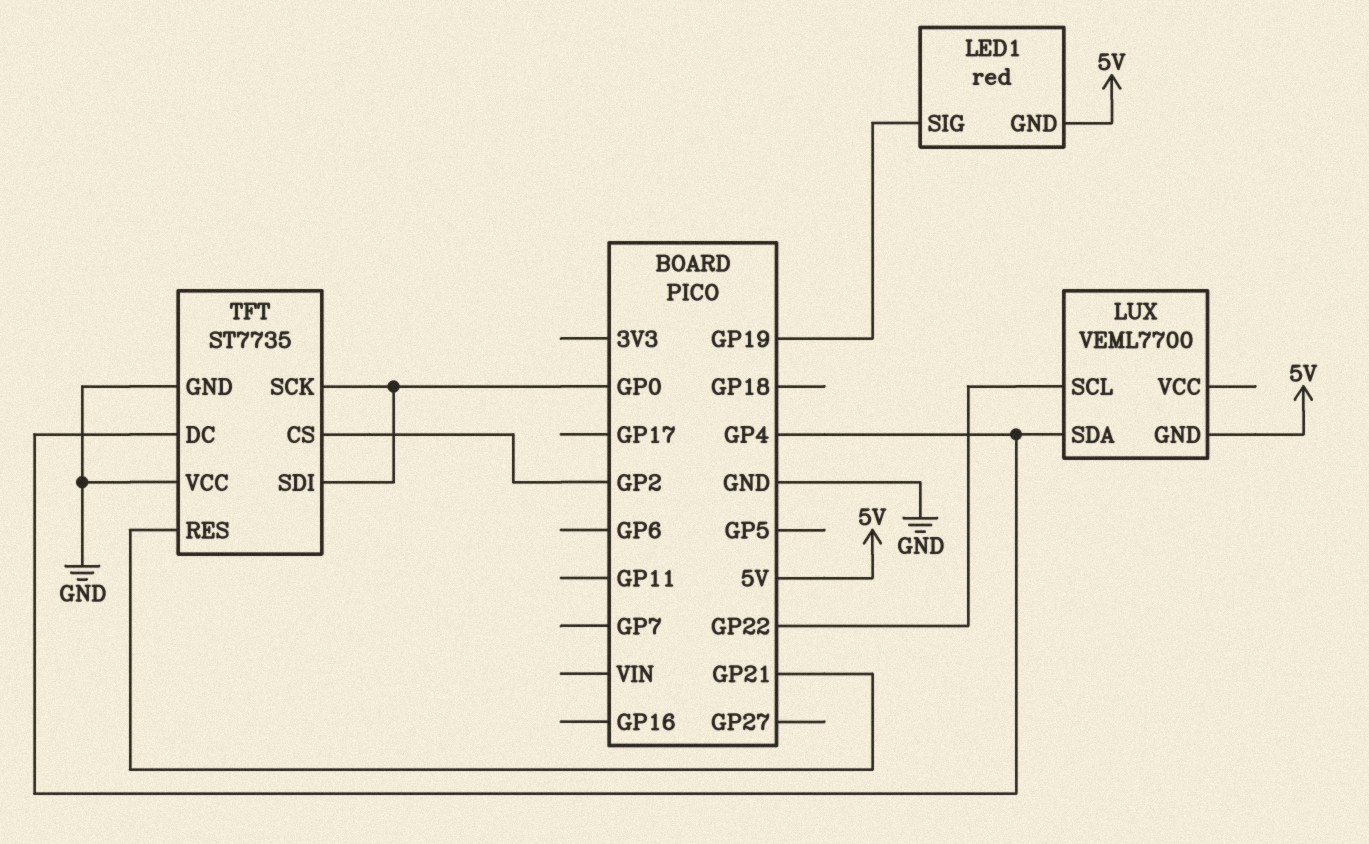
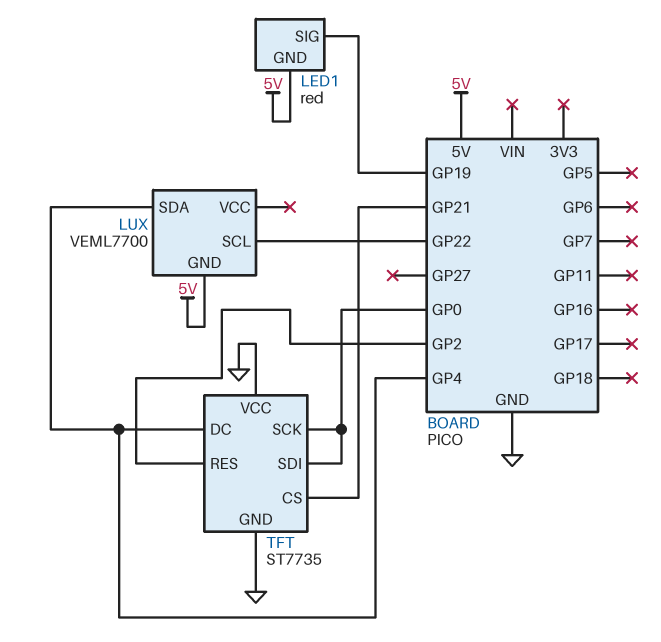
TFT pin CS: GP2 -> GP21
TFT pin RES: GP21 -> GP2

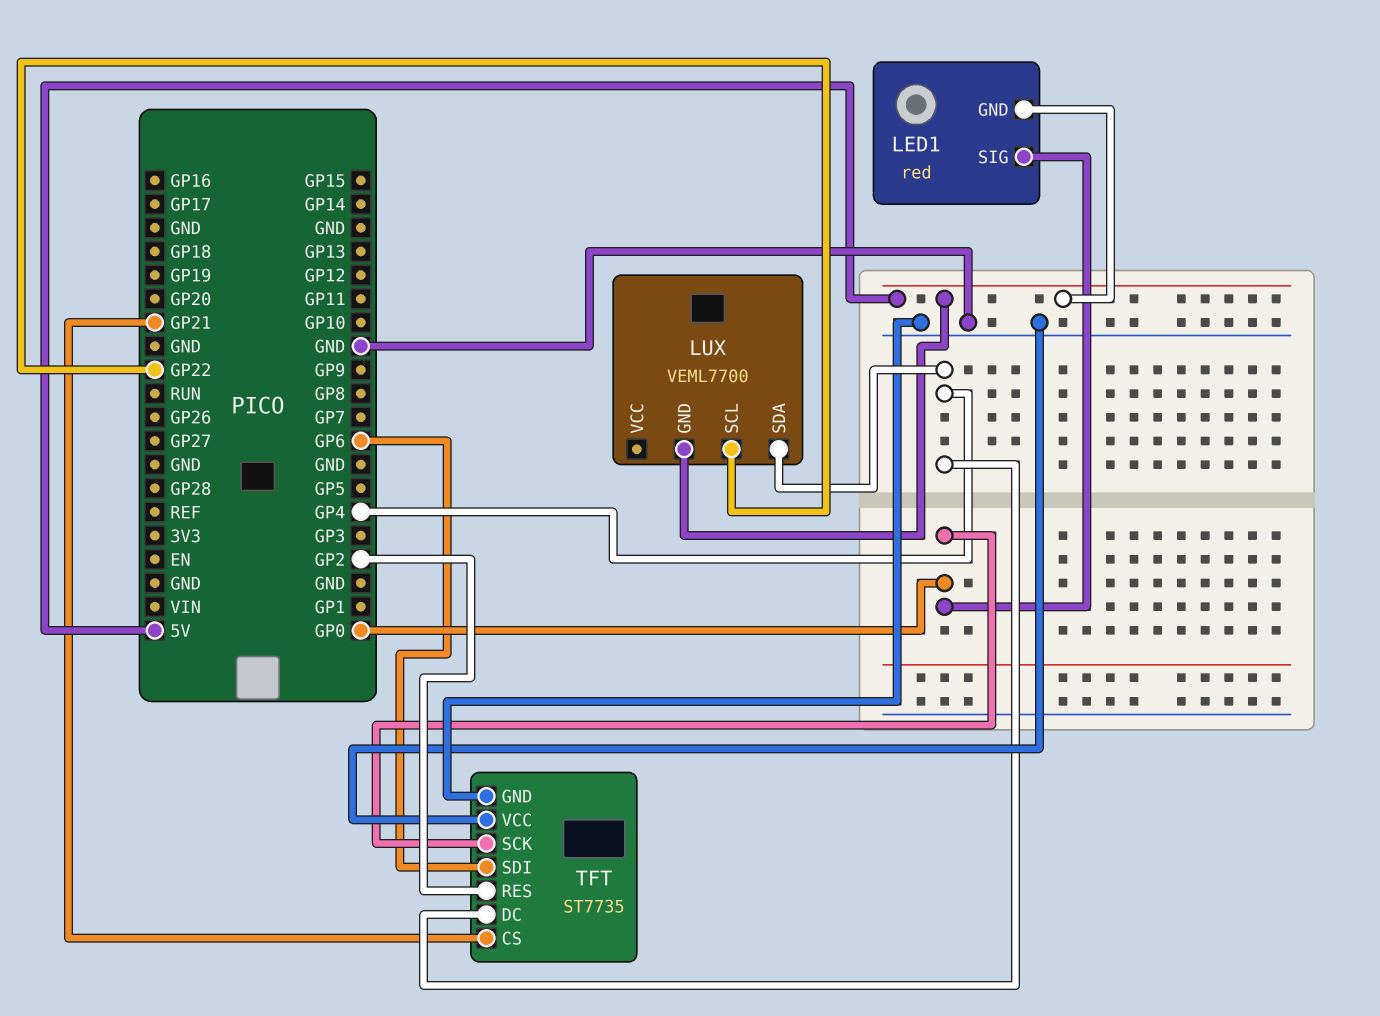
LED1 pin SIG: GP19 -> GP0
TFT pin SDI: GP0 -> GP6

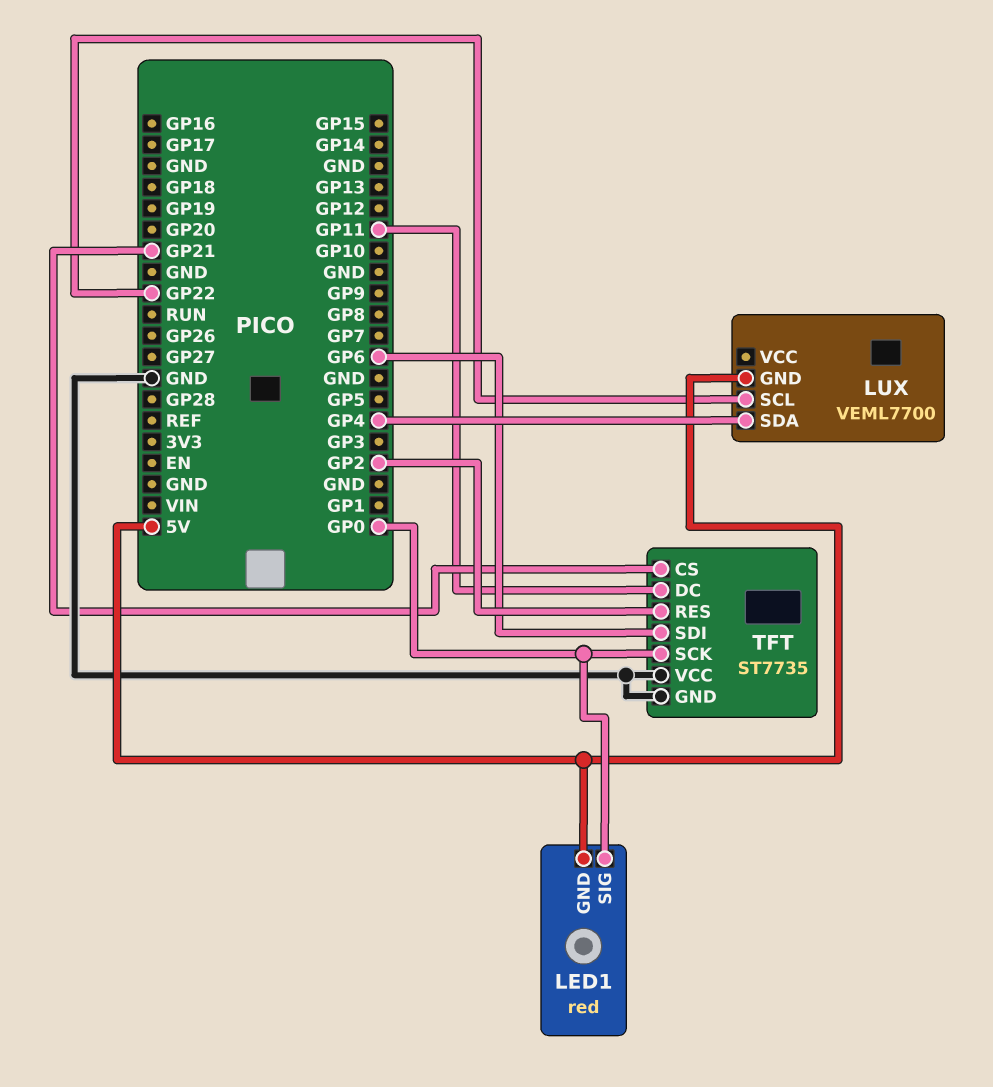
TFT pin DC: GP4 -> GP11

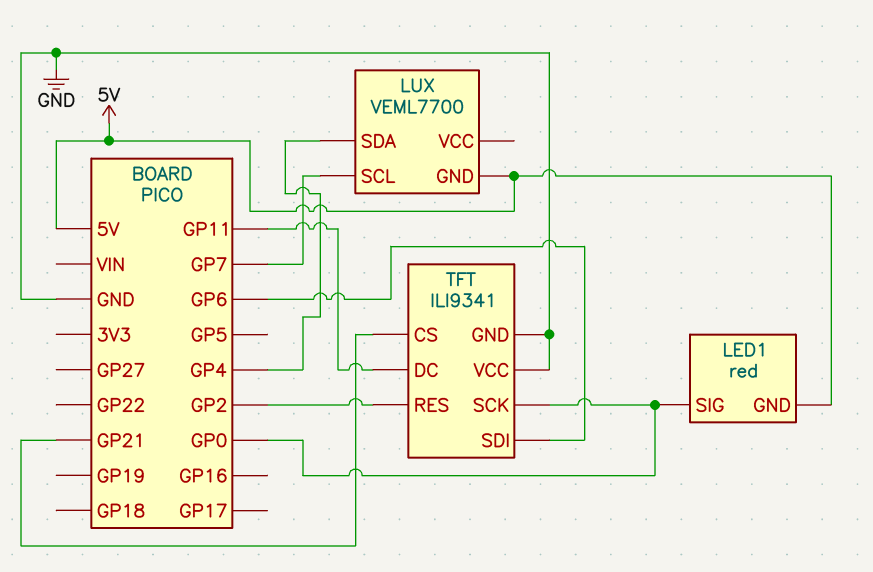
LUX pin SCL: GP22 -> GP7
TFT: ST7735 -> ILI9341

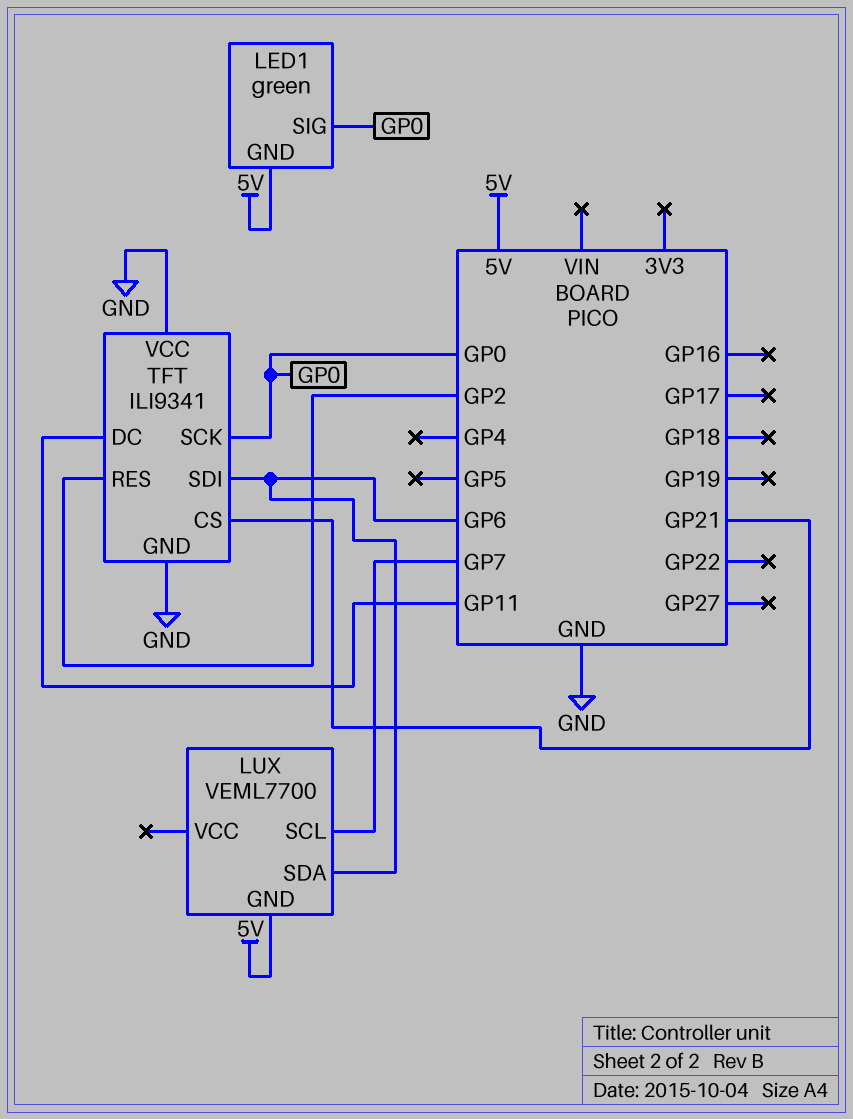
LED1: red -> green
LUX pin SDA: GP4 -> GP6

